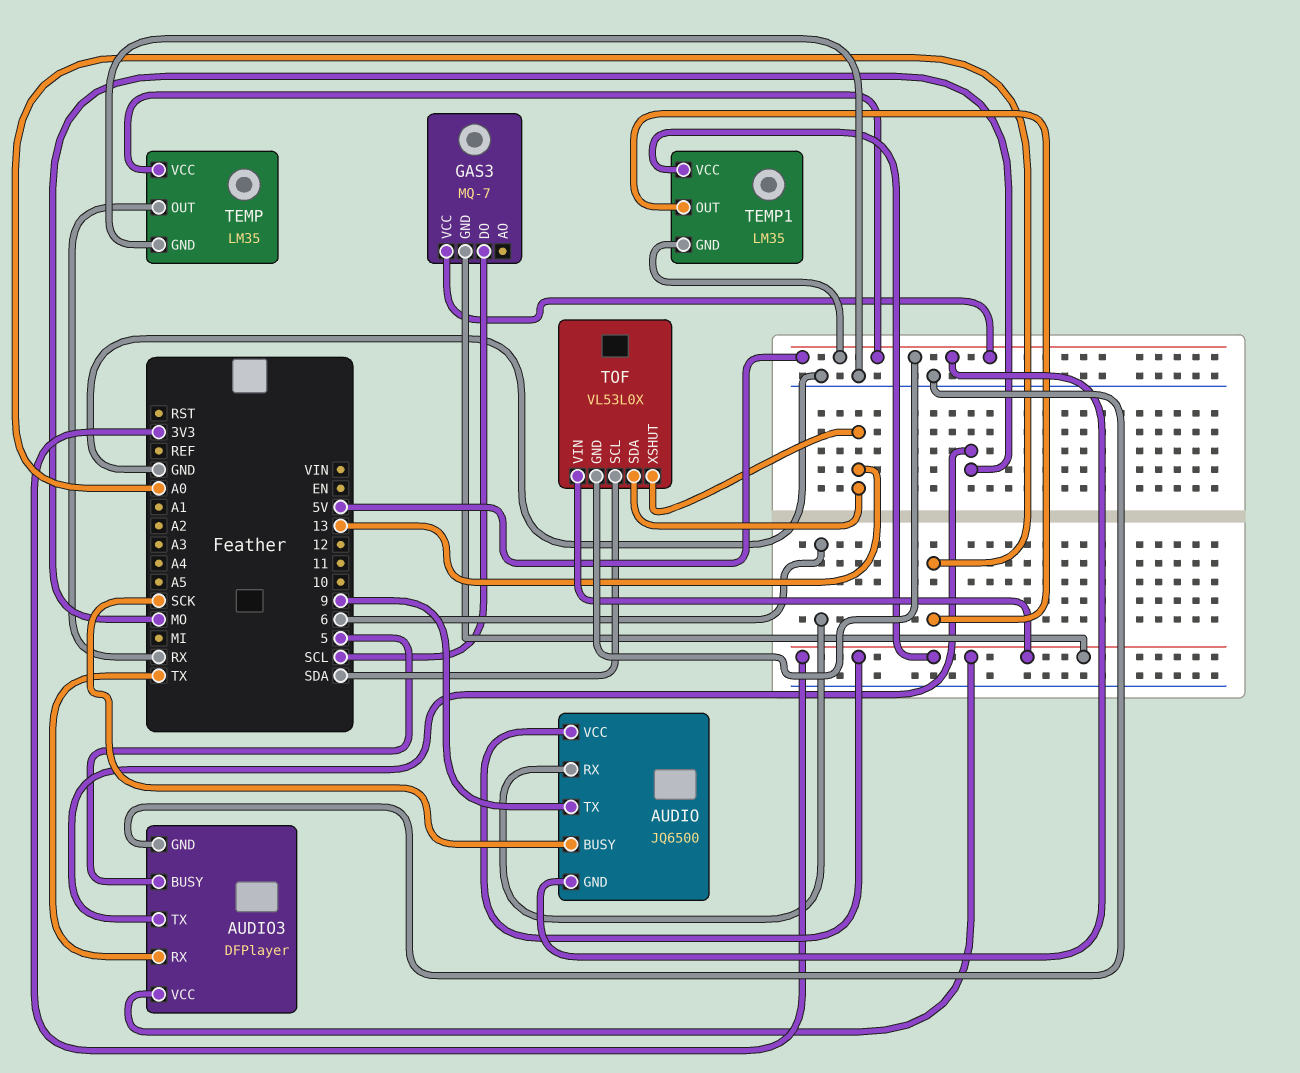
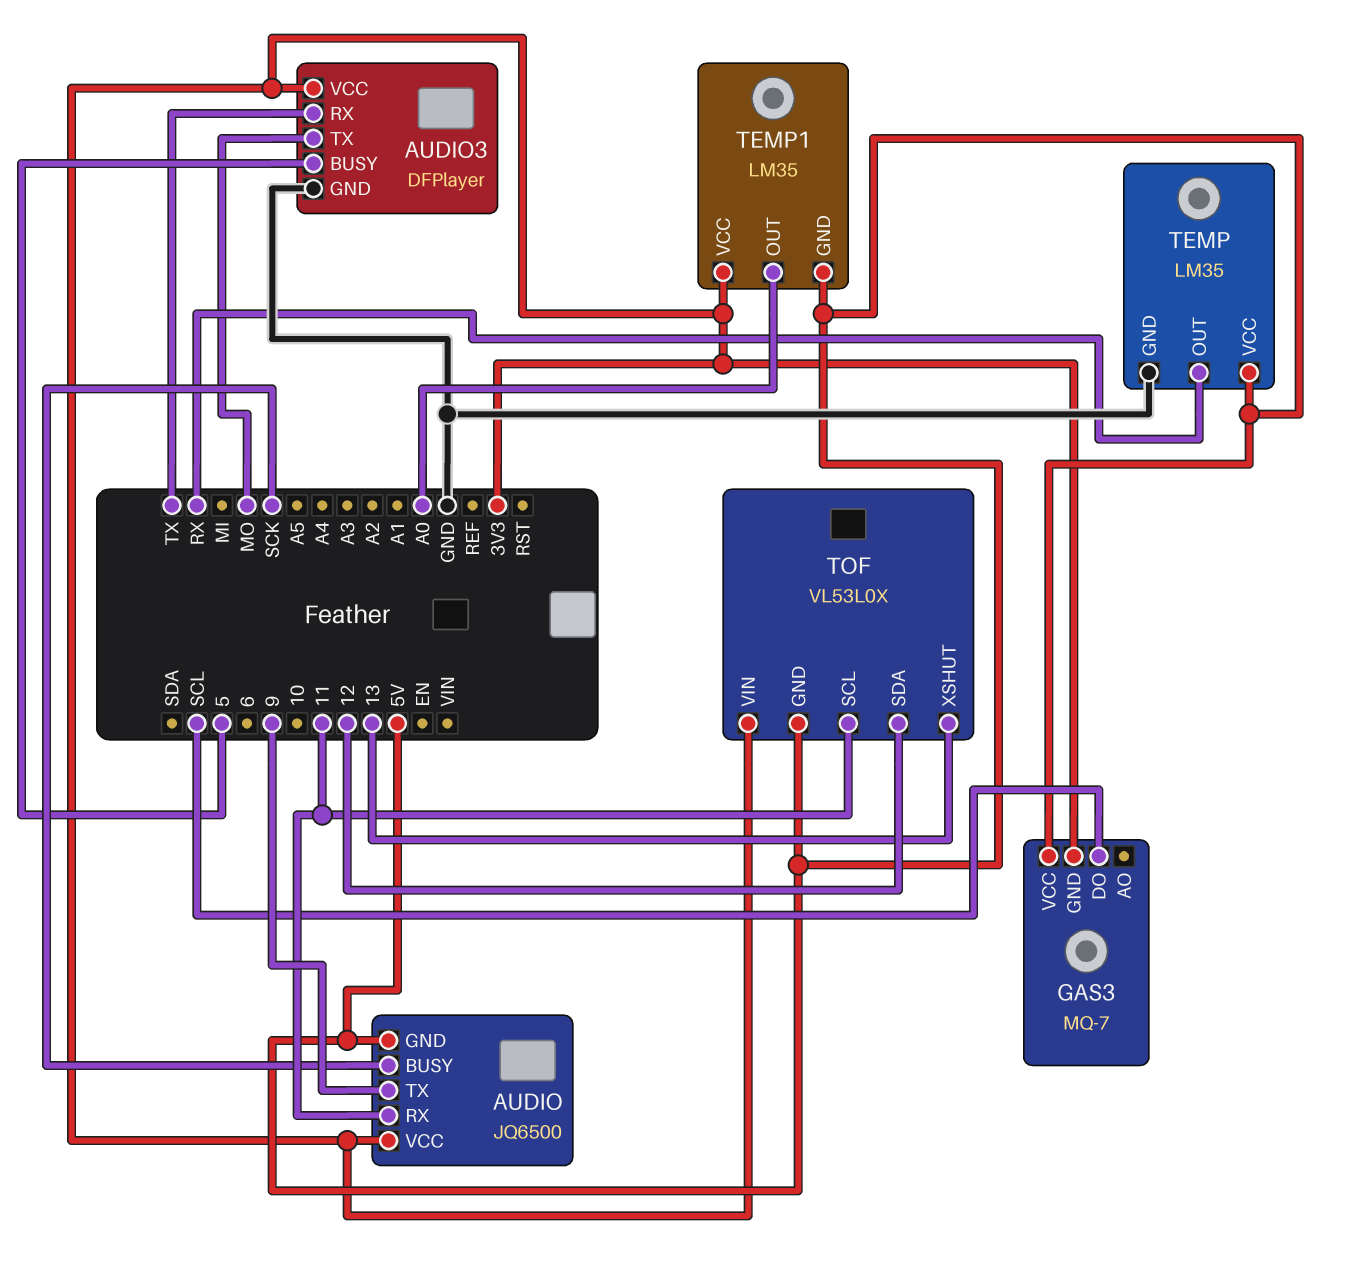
AUDIO pin RX: 6 -> 11
TOF pin SCL: SDA -> 11
TOF pin SDA: 13 -> 12

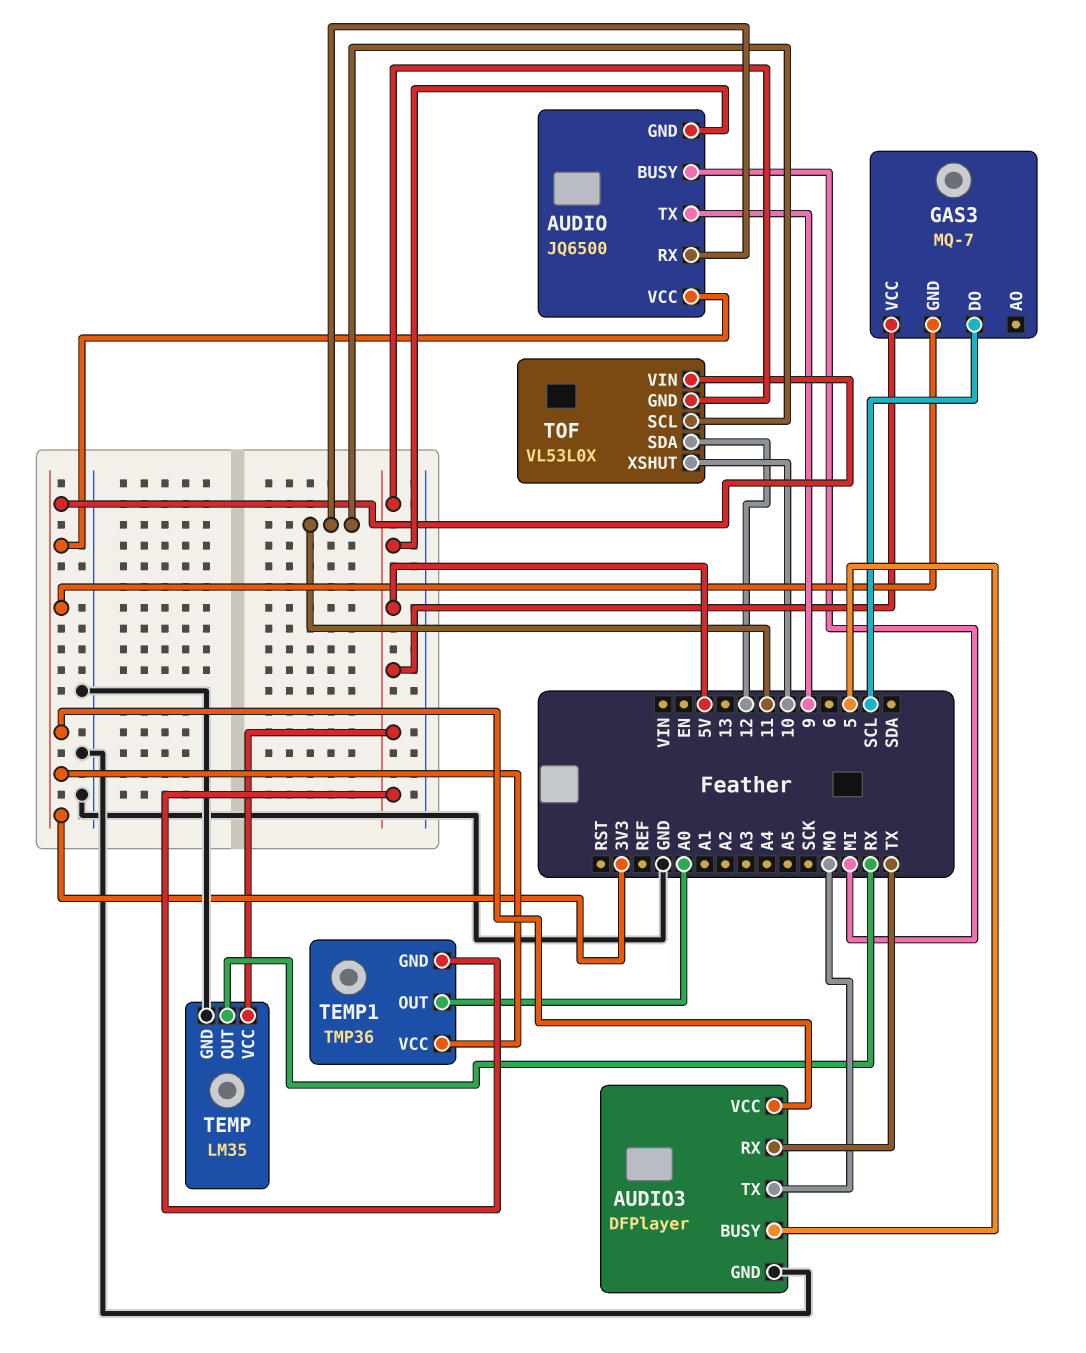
AUDIO pin BUSY: SCK -> MI
TEMP1: LM35 -> TMP36
TOF pin XSHUT: 13 -> 10

